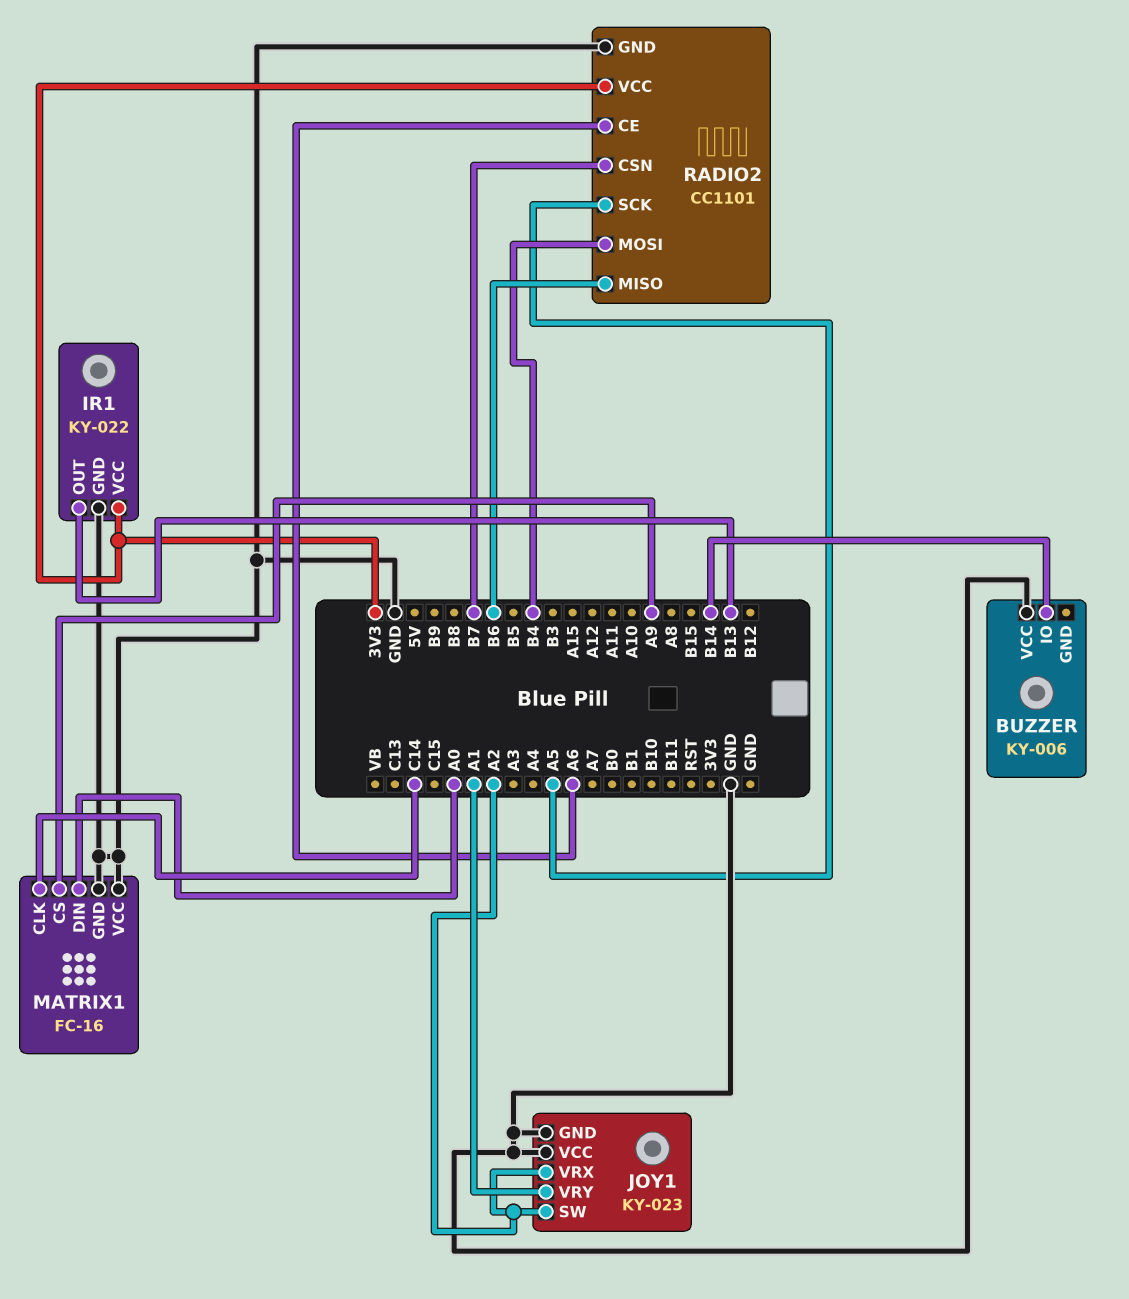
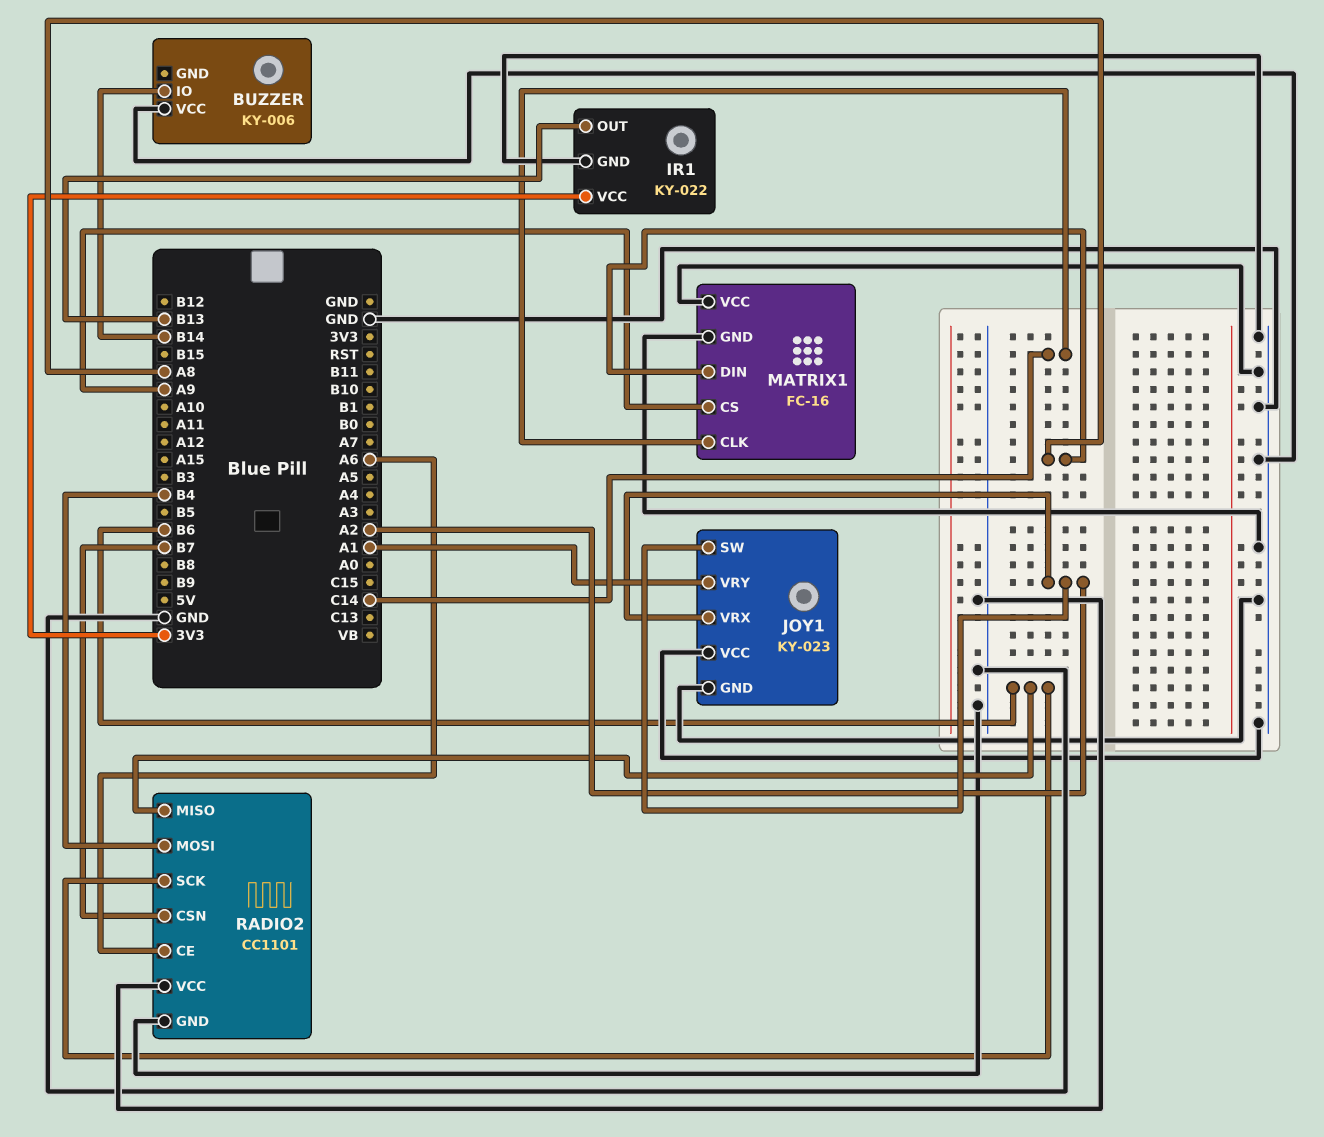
MATRIX1 pin DIN: A0 -> A8
RADIO2 pin SCK: A5 -> B6
RADIO2 pin VCC: 3V3 -> GND

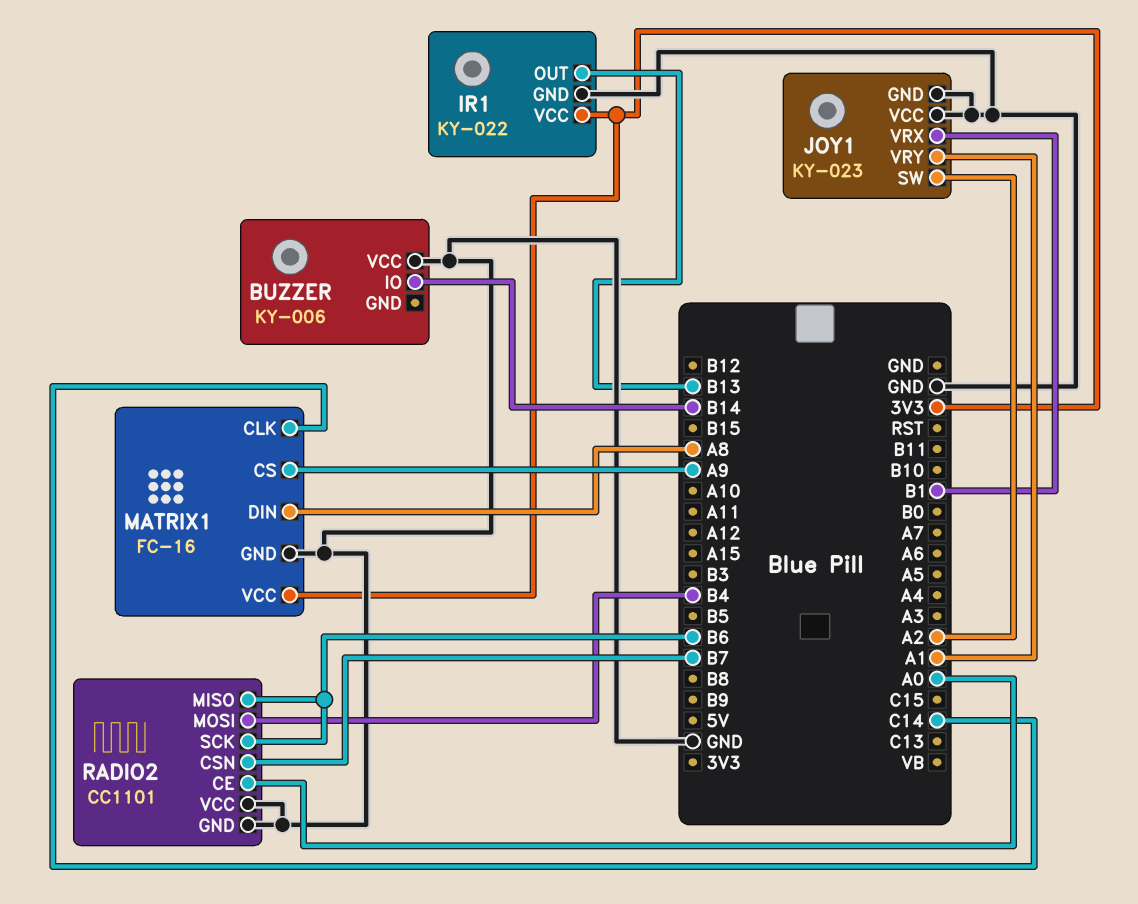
JOY1 pin VRX: A2 -> B1
MATRIX1 pin VCC: GND -> 3V3
RADIO2 pin CE: A6 -> A0

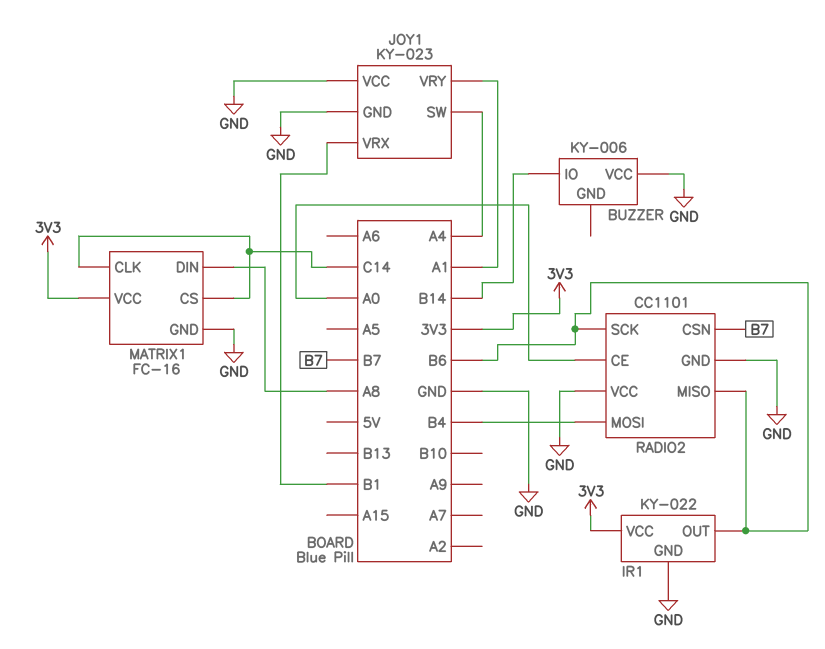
IR1 pin OUT: B13 -> B6
JOY1 pin SW: A2 -> A4
MATRIX1 pin CS: A9 -> C14

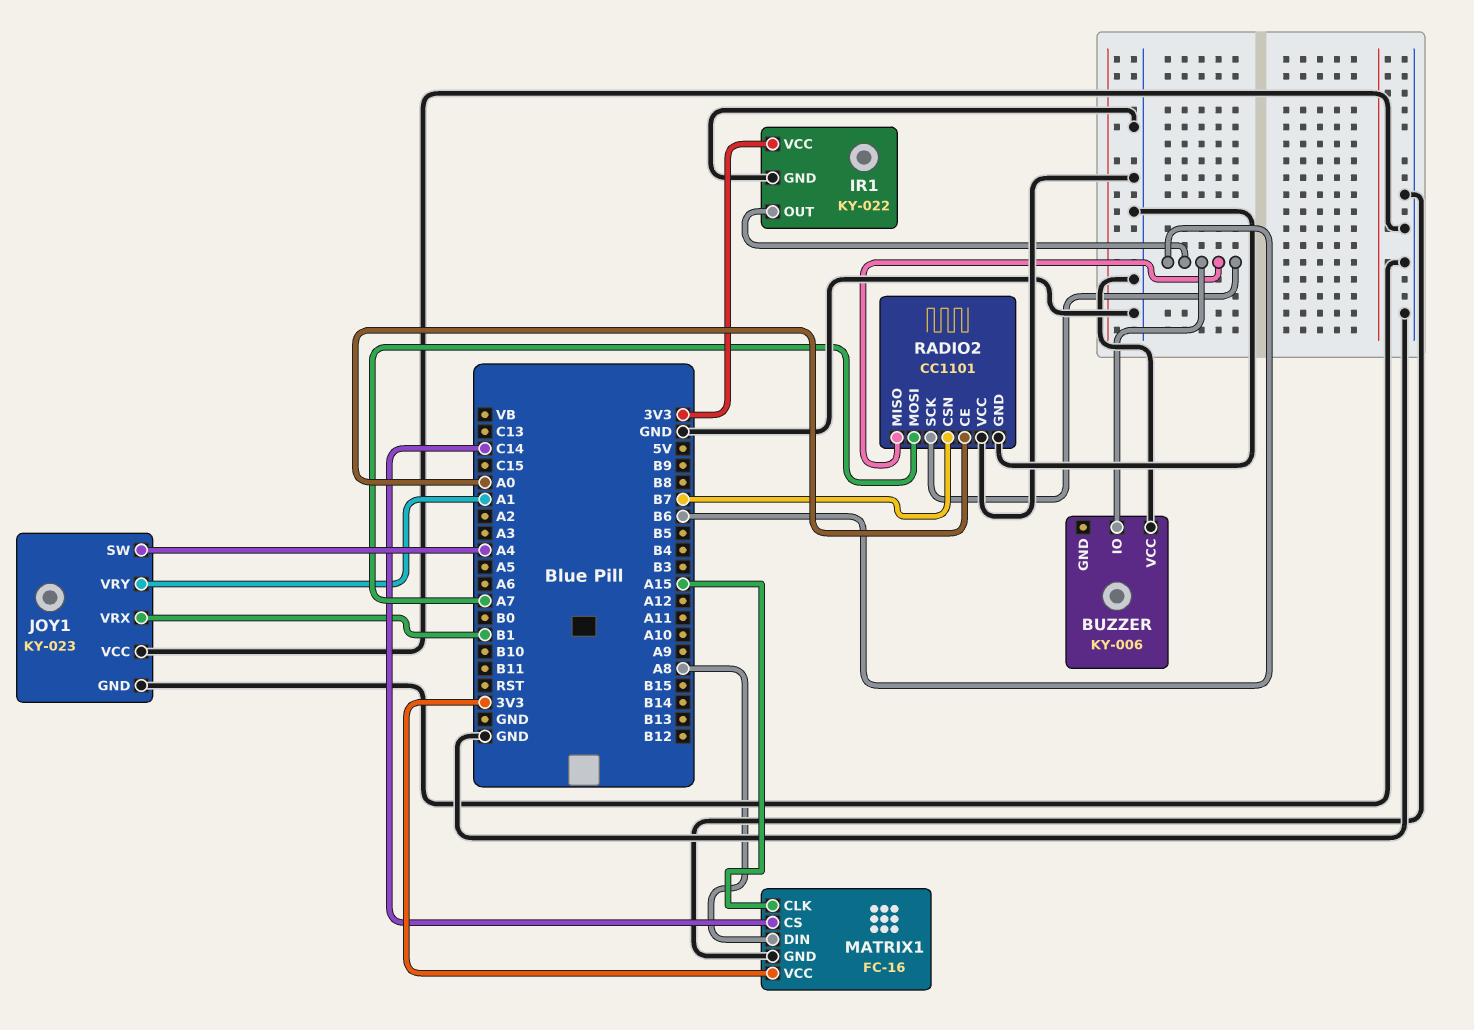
BUZZER pin IO: B14 -> B6
MATRIX1 pin CLK: C14 -> A15
RADIO2 pin MOSI: B4 -> A7

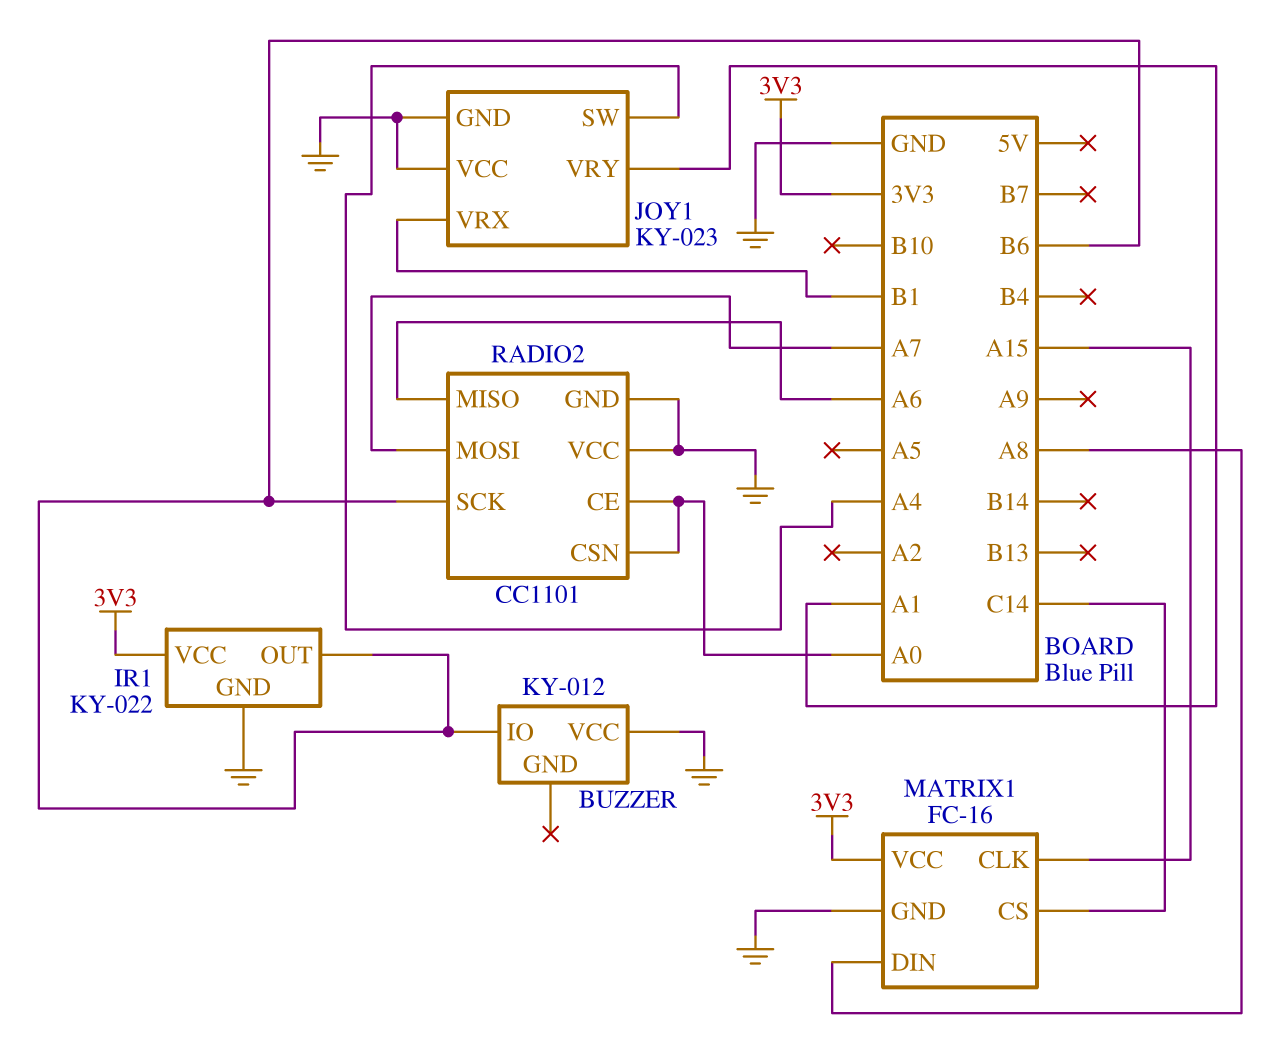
BUZZER: KY-006 -> KY-012
RADIO2 pin CSN: B7 -> A0
RADIO2 pin MISO: B6 -> A6

